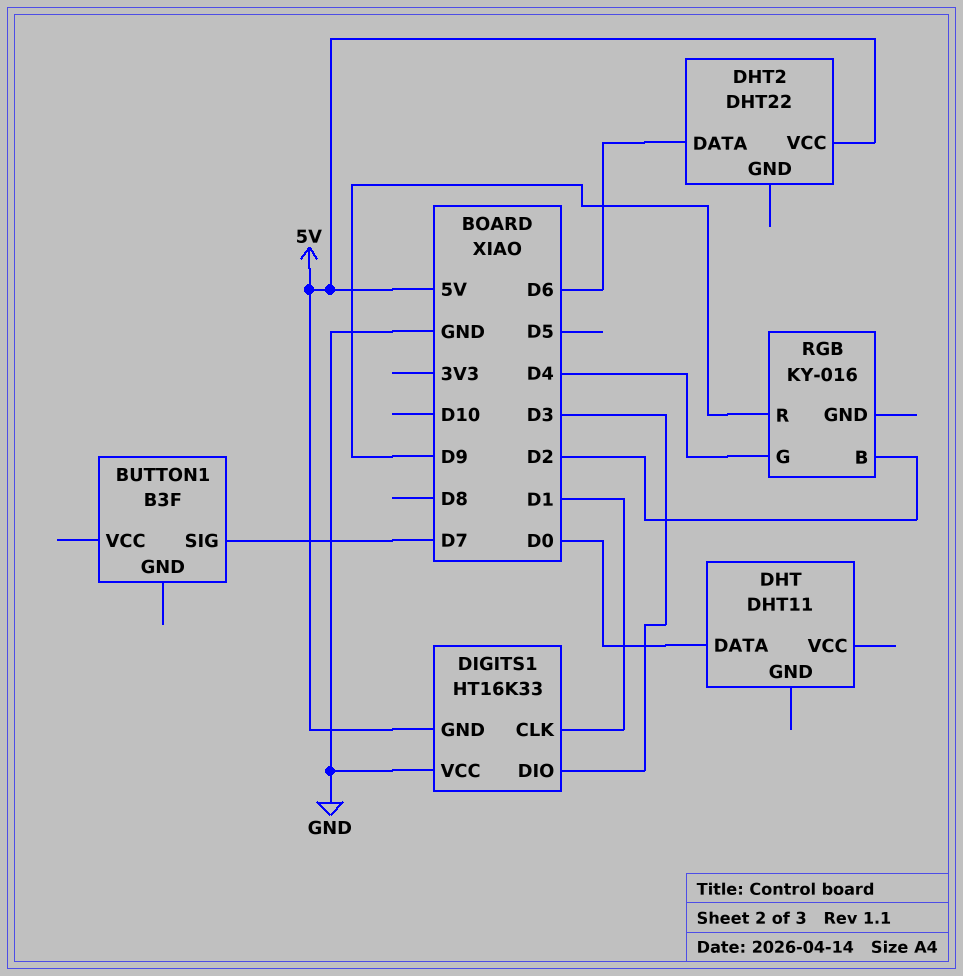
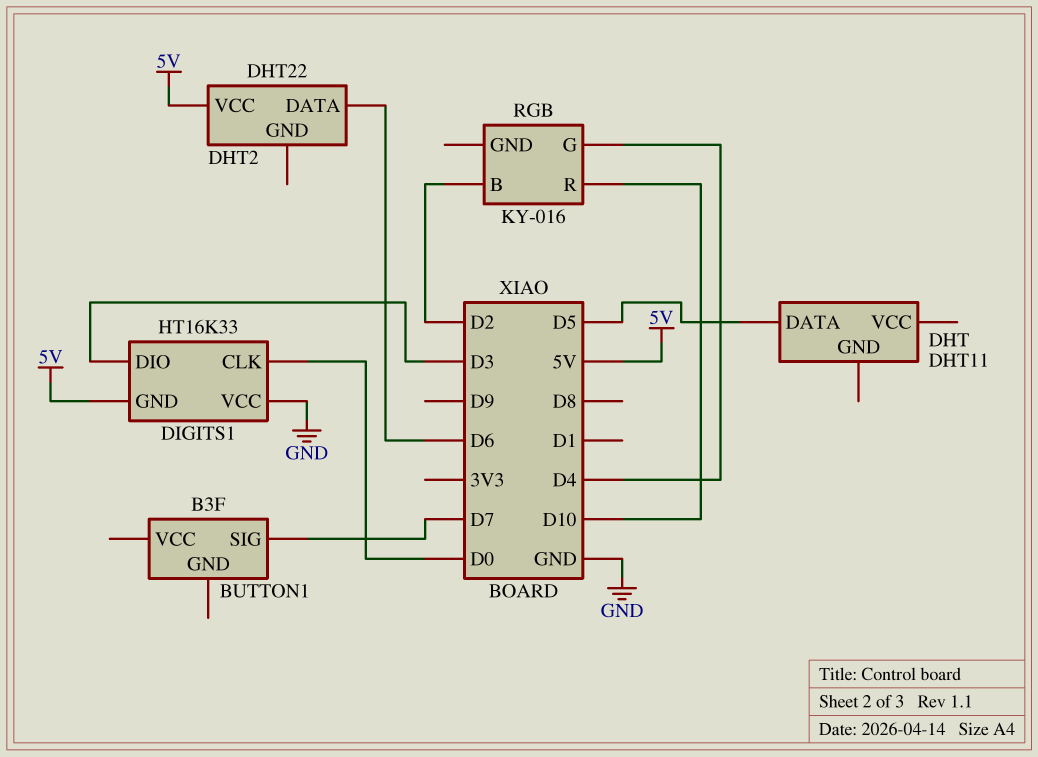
DHT pin DATA: D0 -> D5
DIGITS1 pin CLK: D1 -> D0
RGB pin R: D9 -> D10

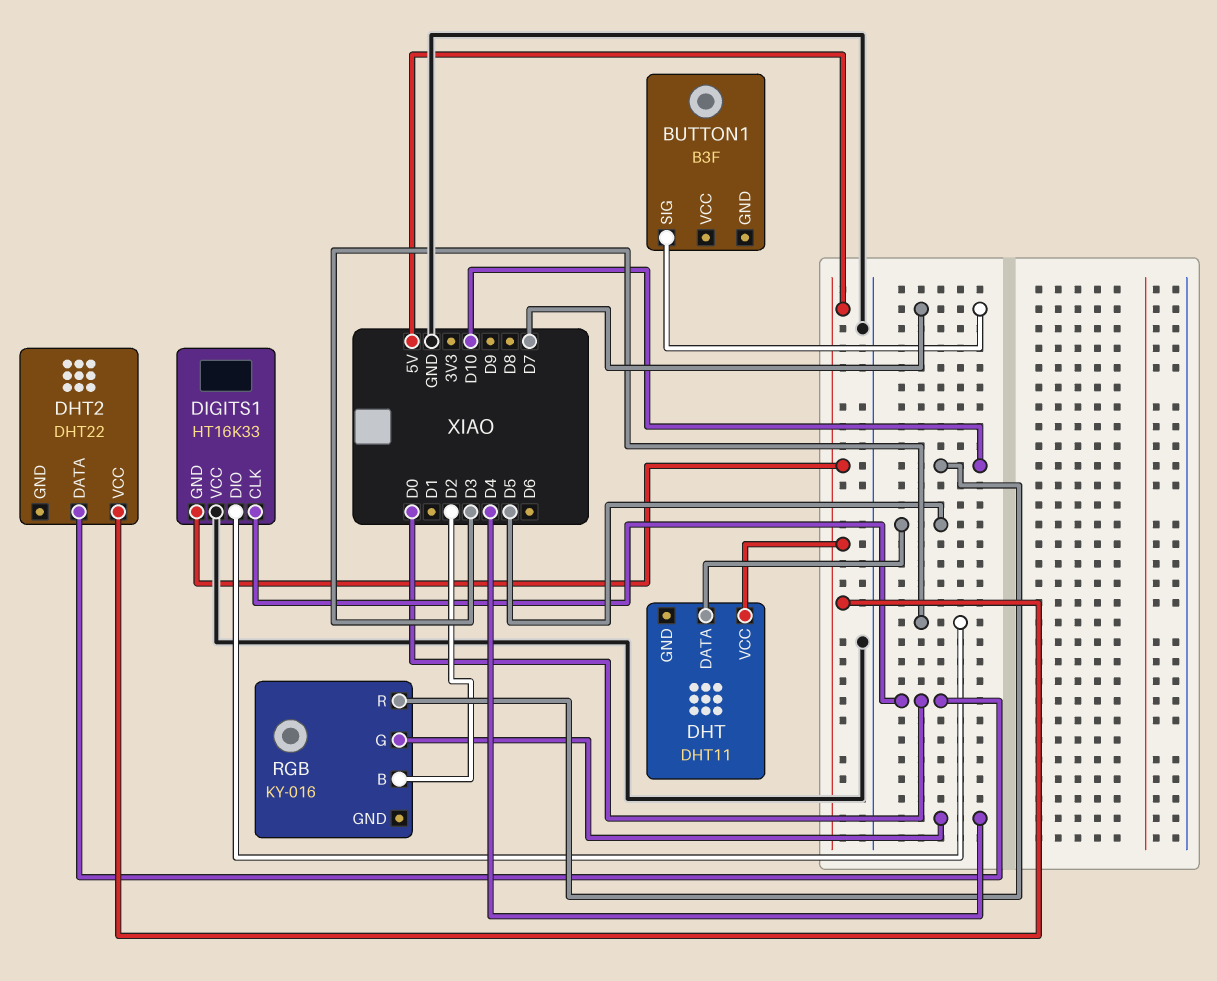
DHT pin VCC: none -> 5V
DHT2 pin DATA: D6 -> D0

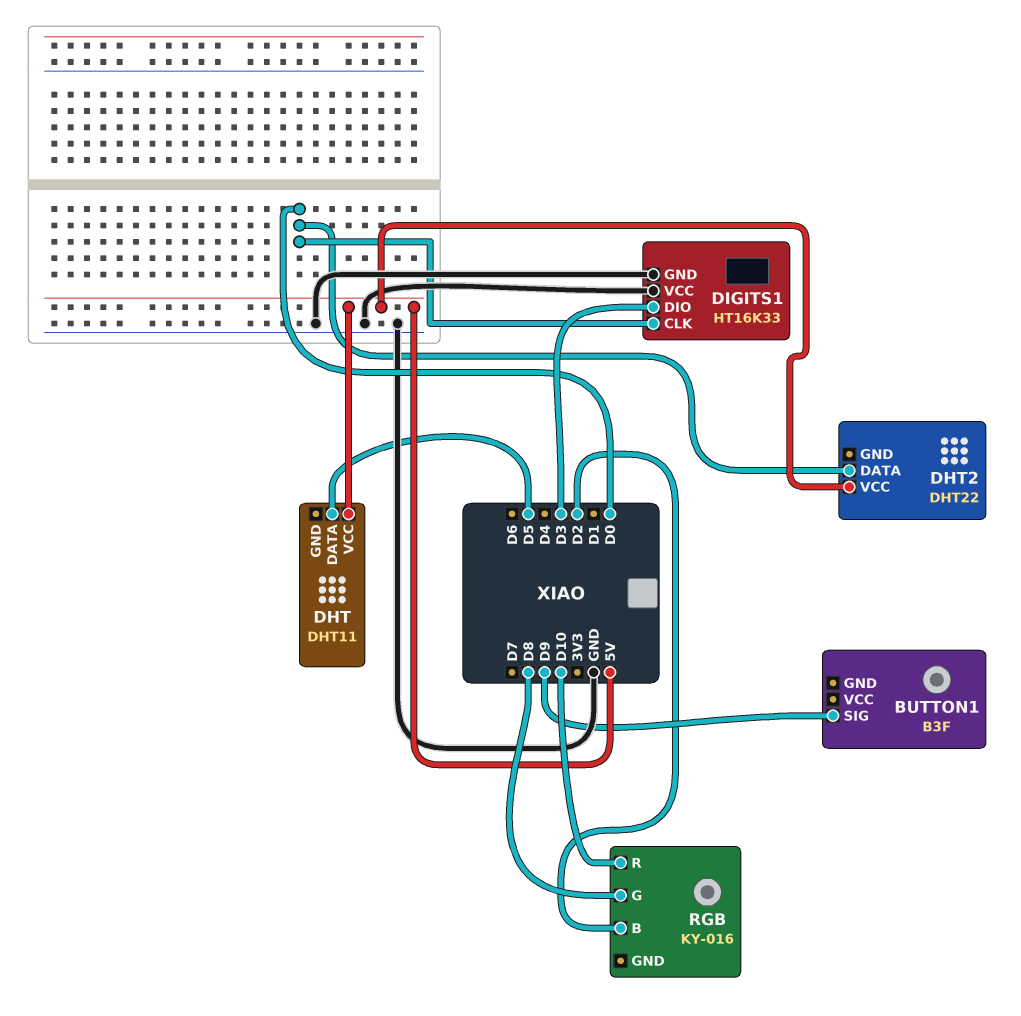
BUTTON1 pin SIG: D7 -> D9
DIGITS1 pin GND: 5V -> GND
RGB pin G: D4 -> D8

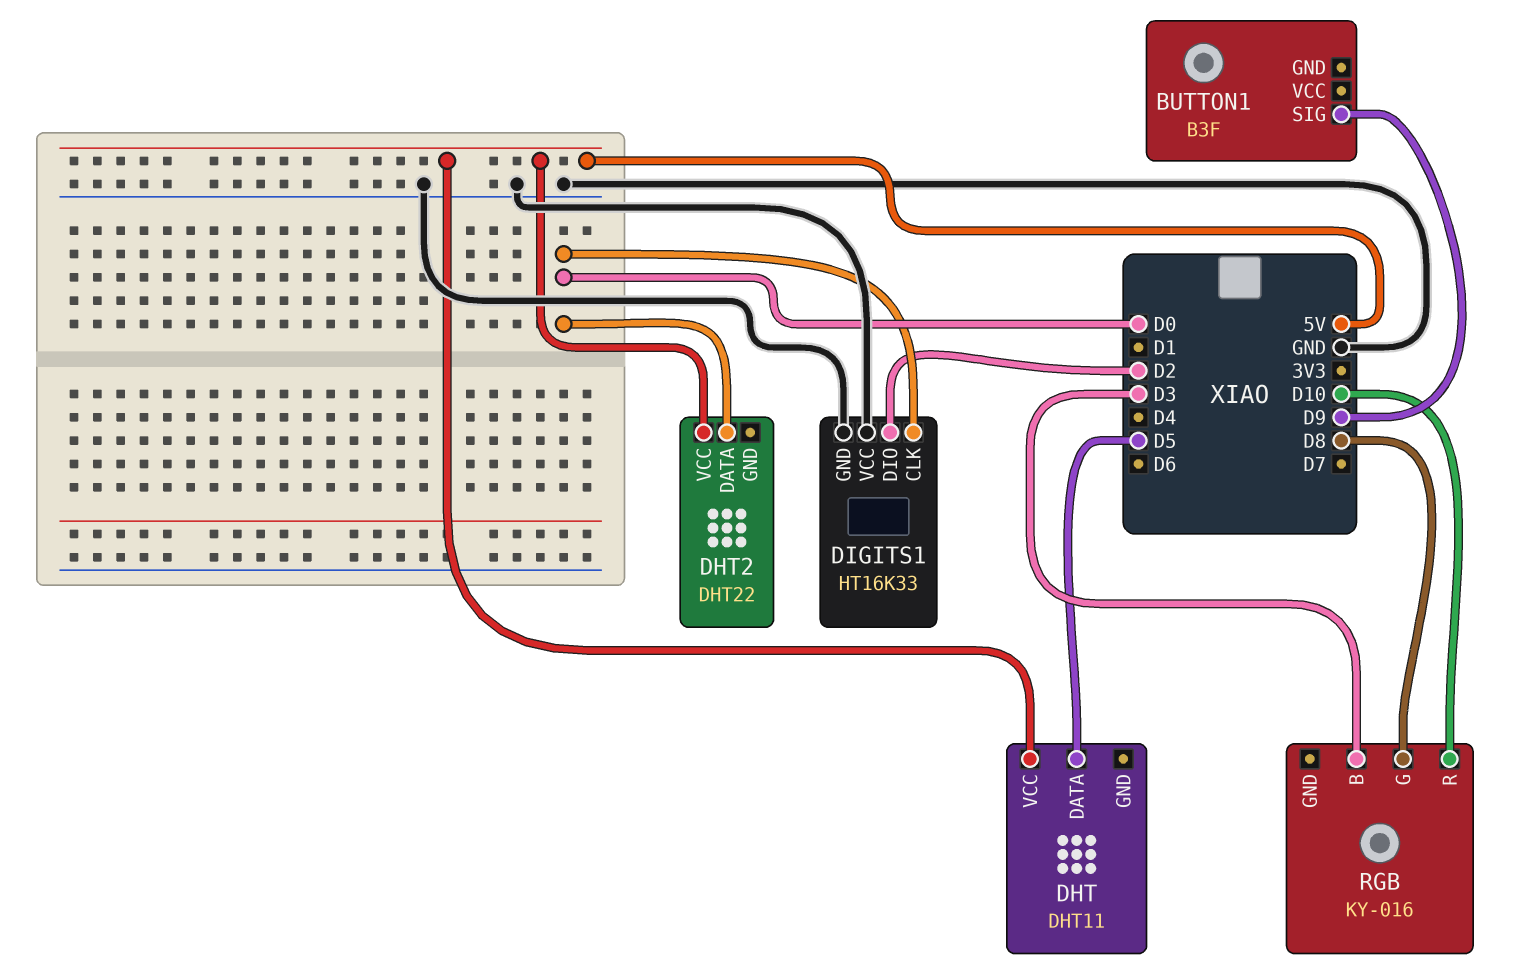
DIGITS1 pin DIO: D3 -> D2
RGB pin B: D2 -> D3

